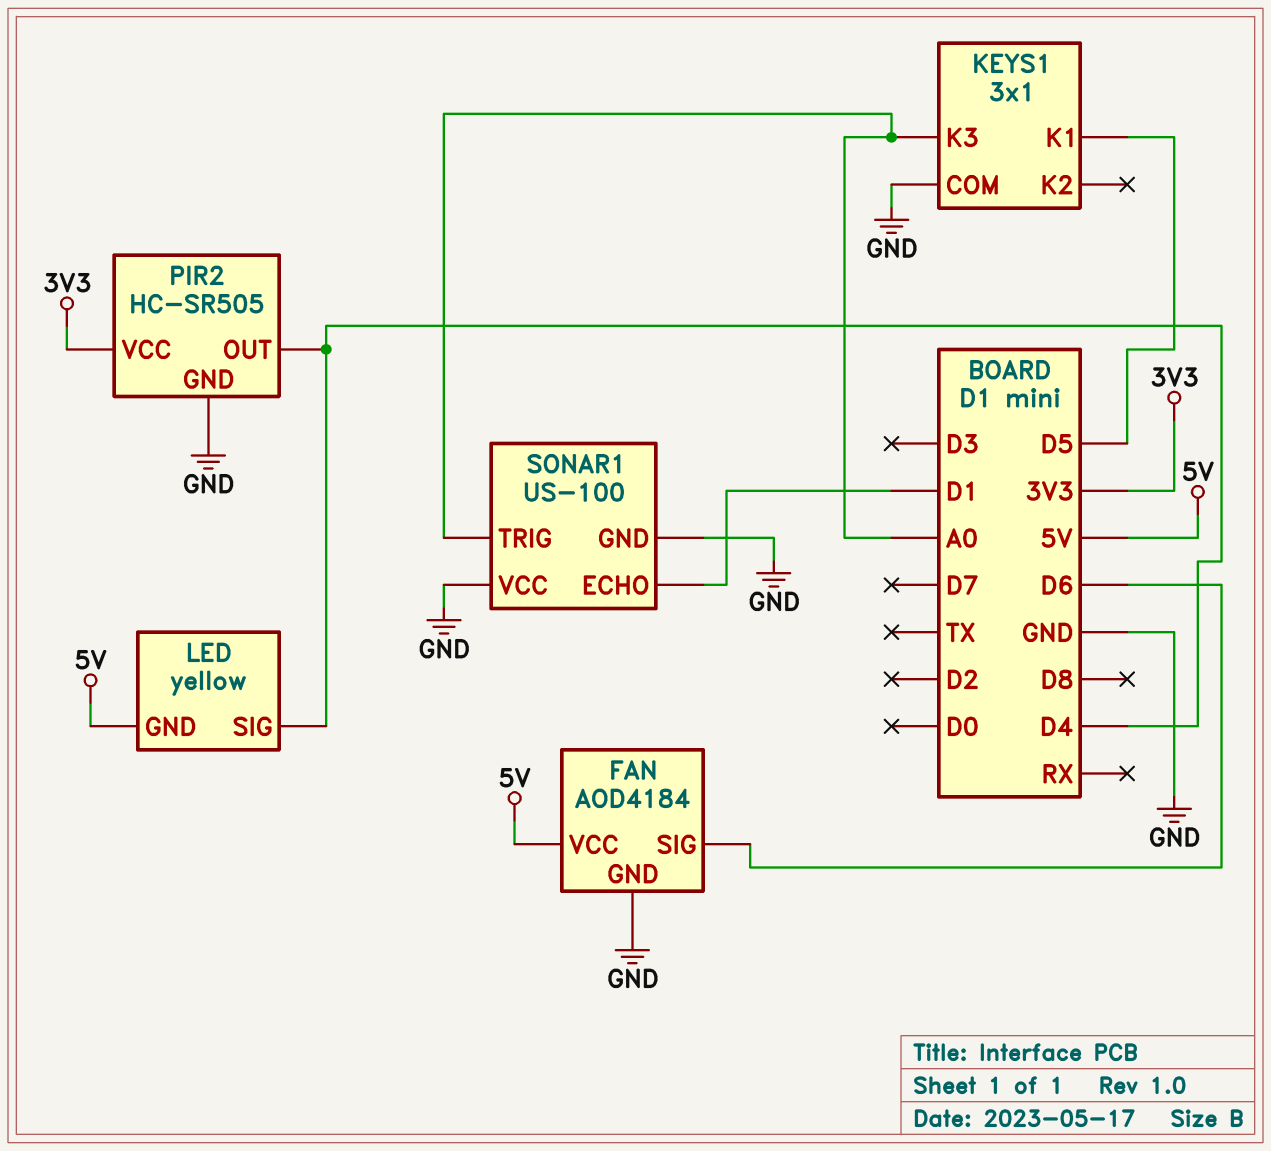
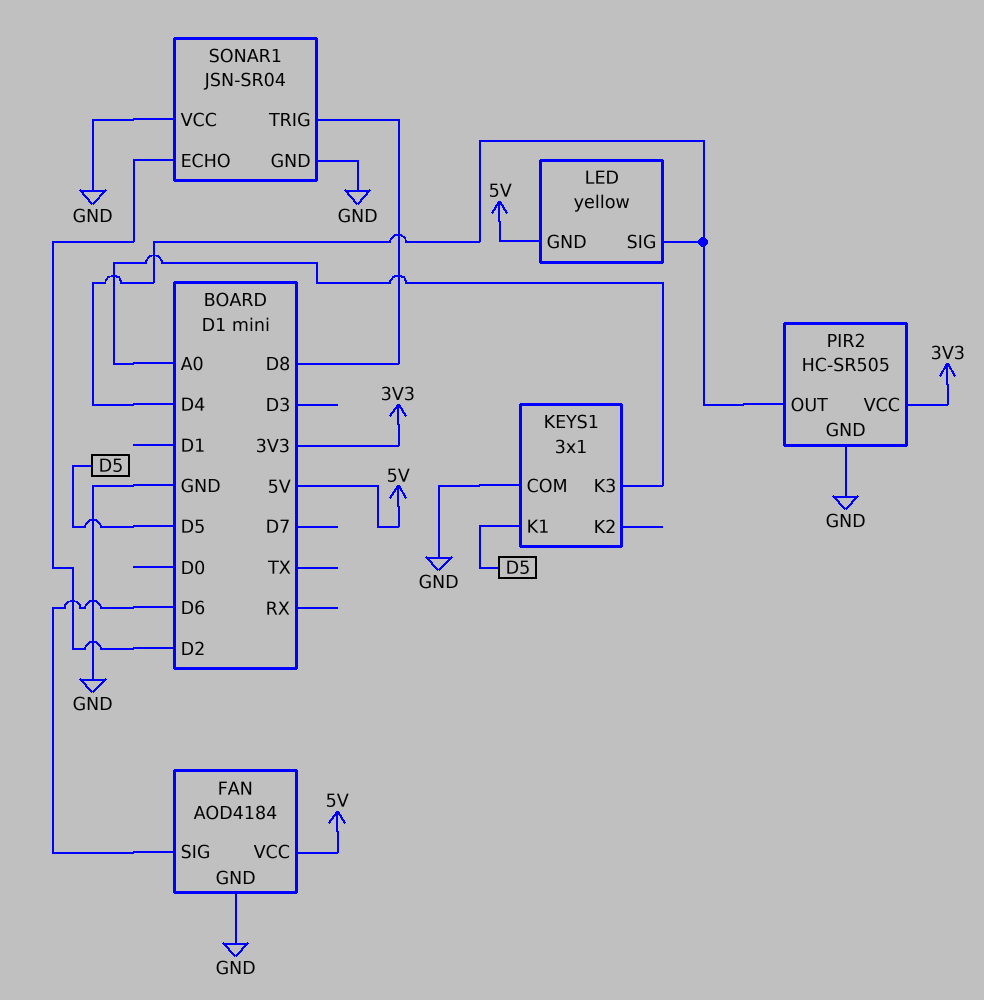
SONAR1: US-100 -> JSN-SR04
SONAR1 pin ECHO: D1 -> D2
SONAR1 pin TRIG: A0 -> D8

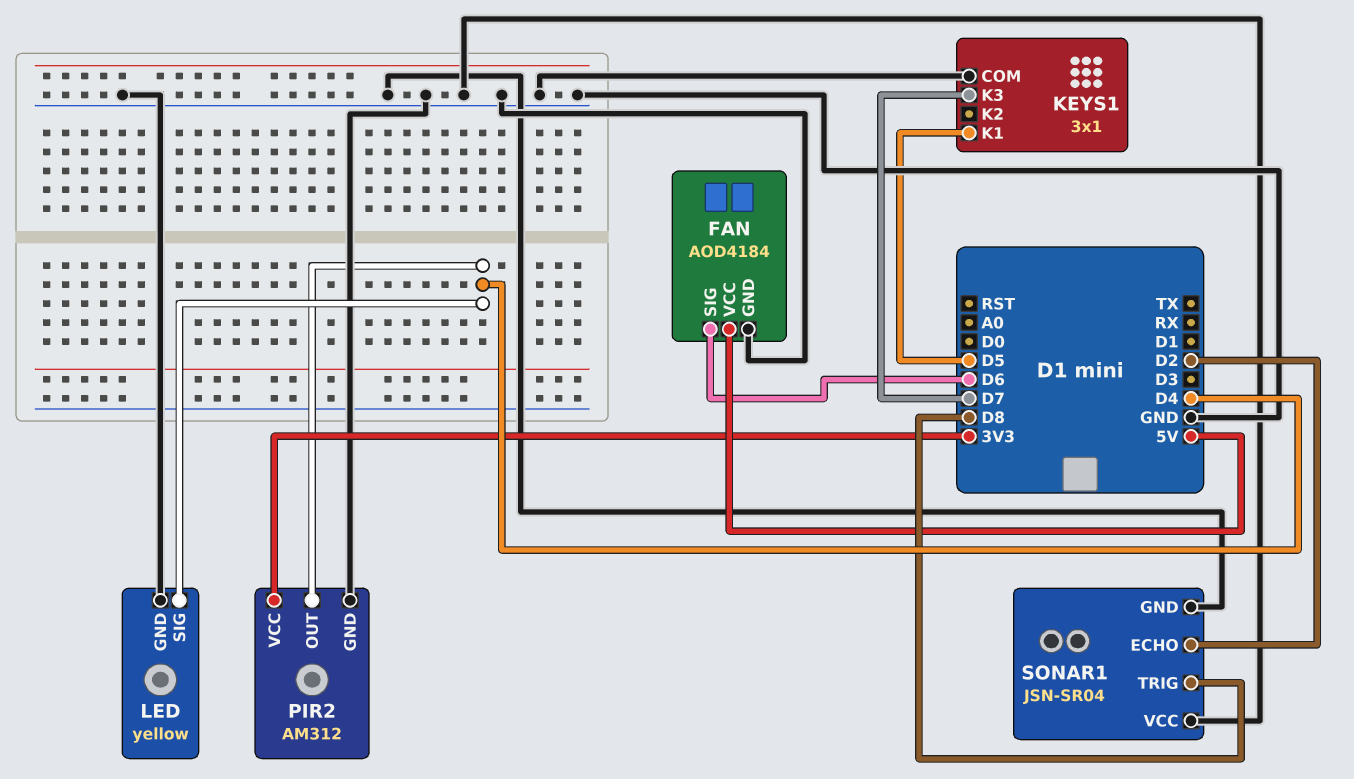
KEYS1 pin K3: A0 -> D7
LED pin GND: 5V -> GND
PIR2: HC-SR505 -> AM312

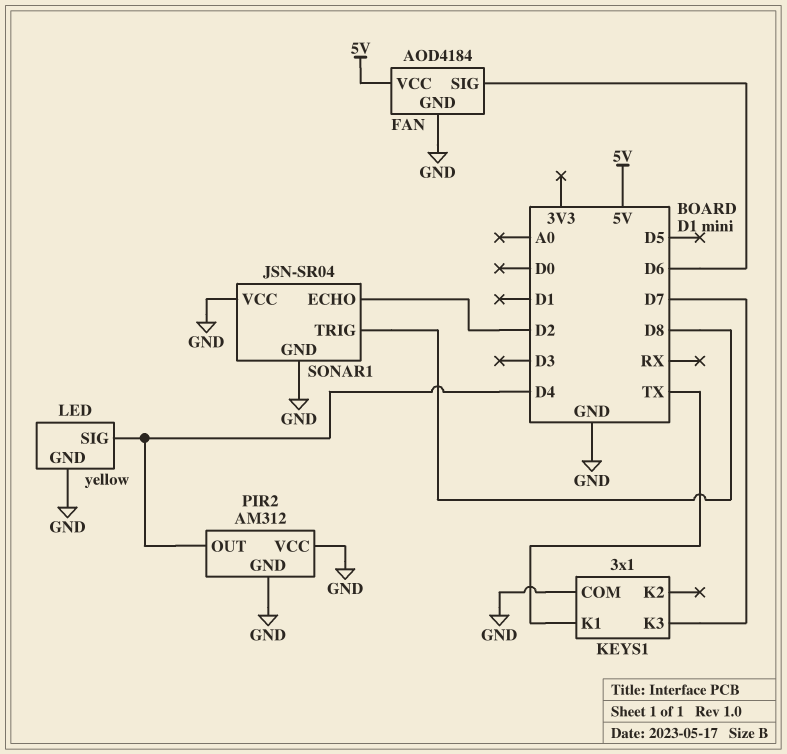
KEYS1 pin K1: D5 -> TX
PIR2 pin VCC: 3V3 -> GND

